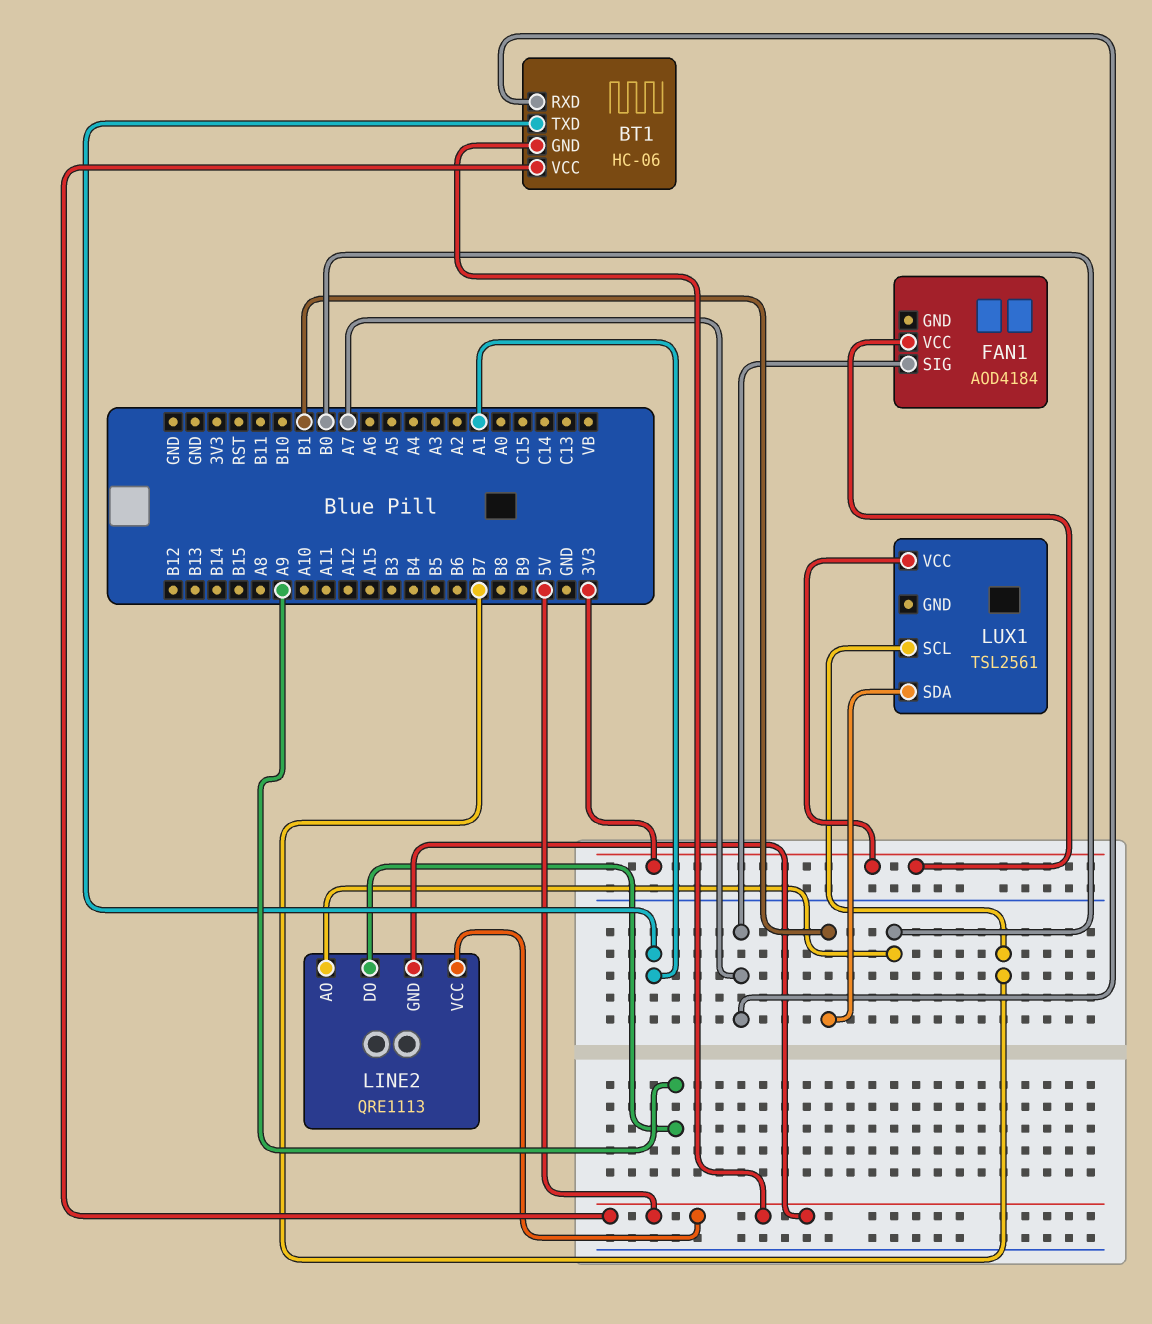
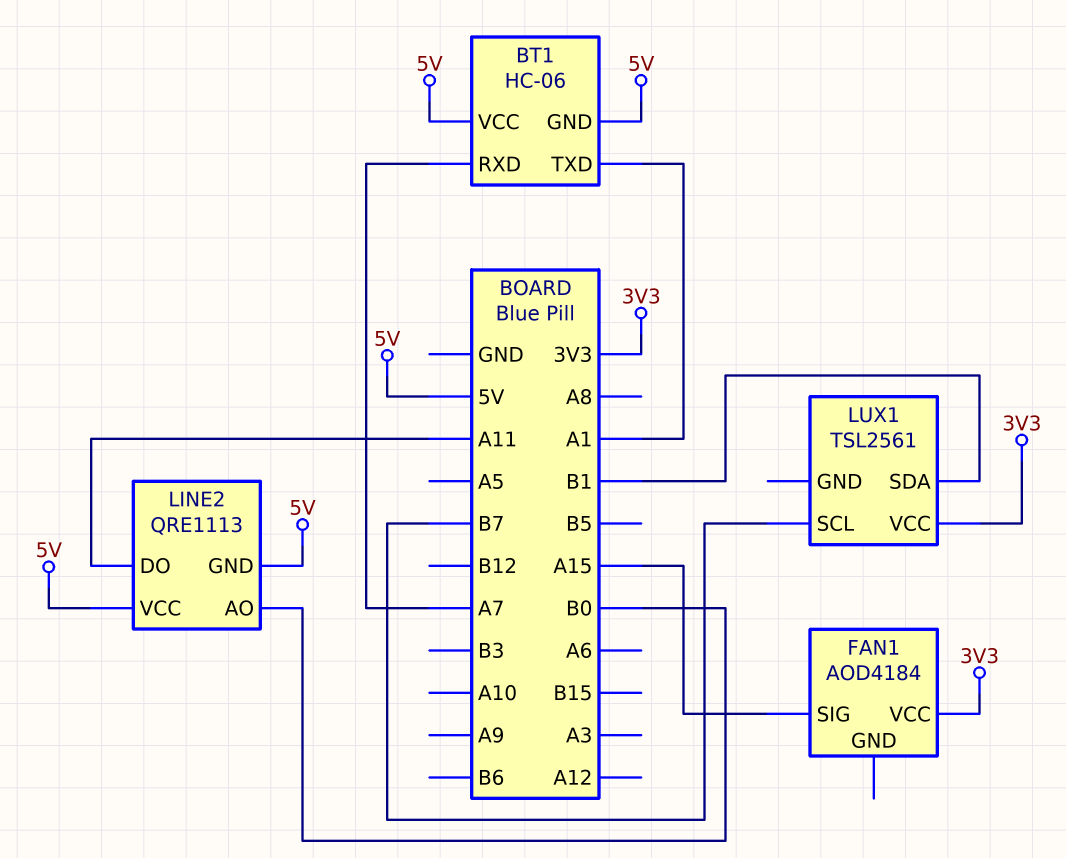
FAN1 pin SIG: A7 -> A15
LINE2 pin DO: A9 -> A11

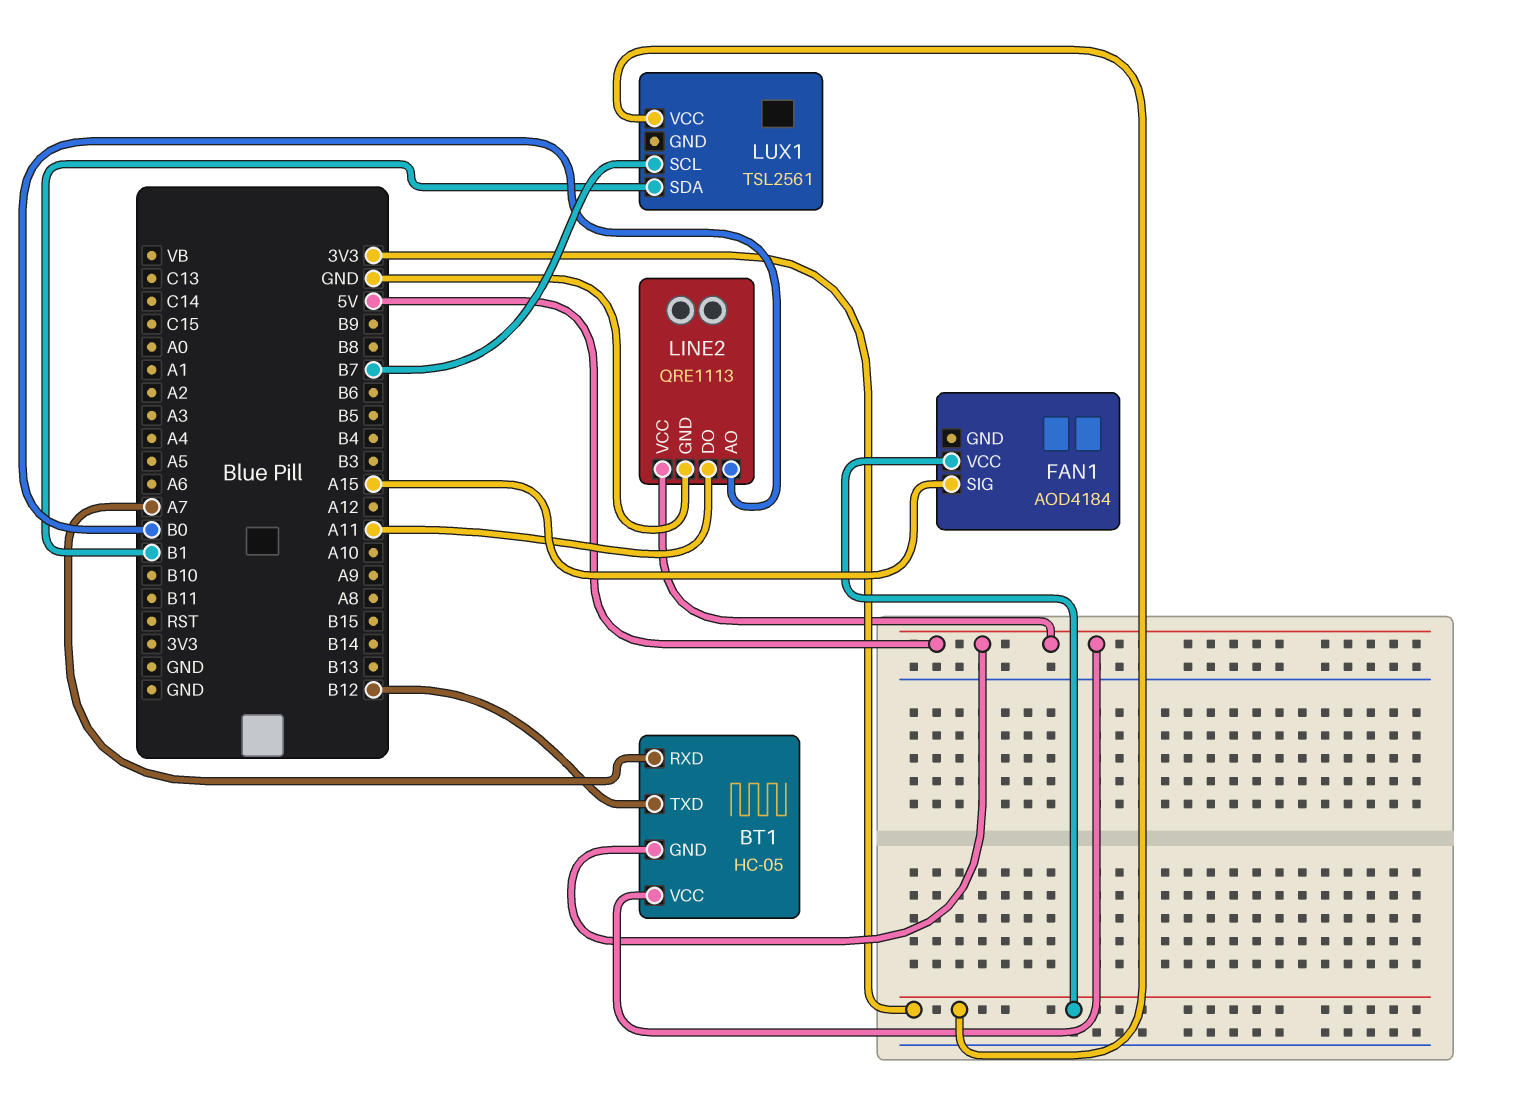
BT1: HC-06 -> HC-05
BT1 pin TXD: A1 -> B12
LINE2 pin GND: 5V -> GND

